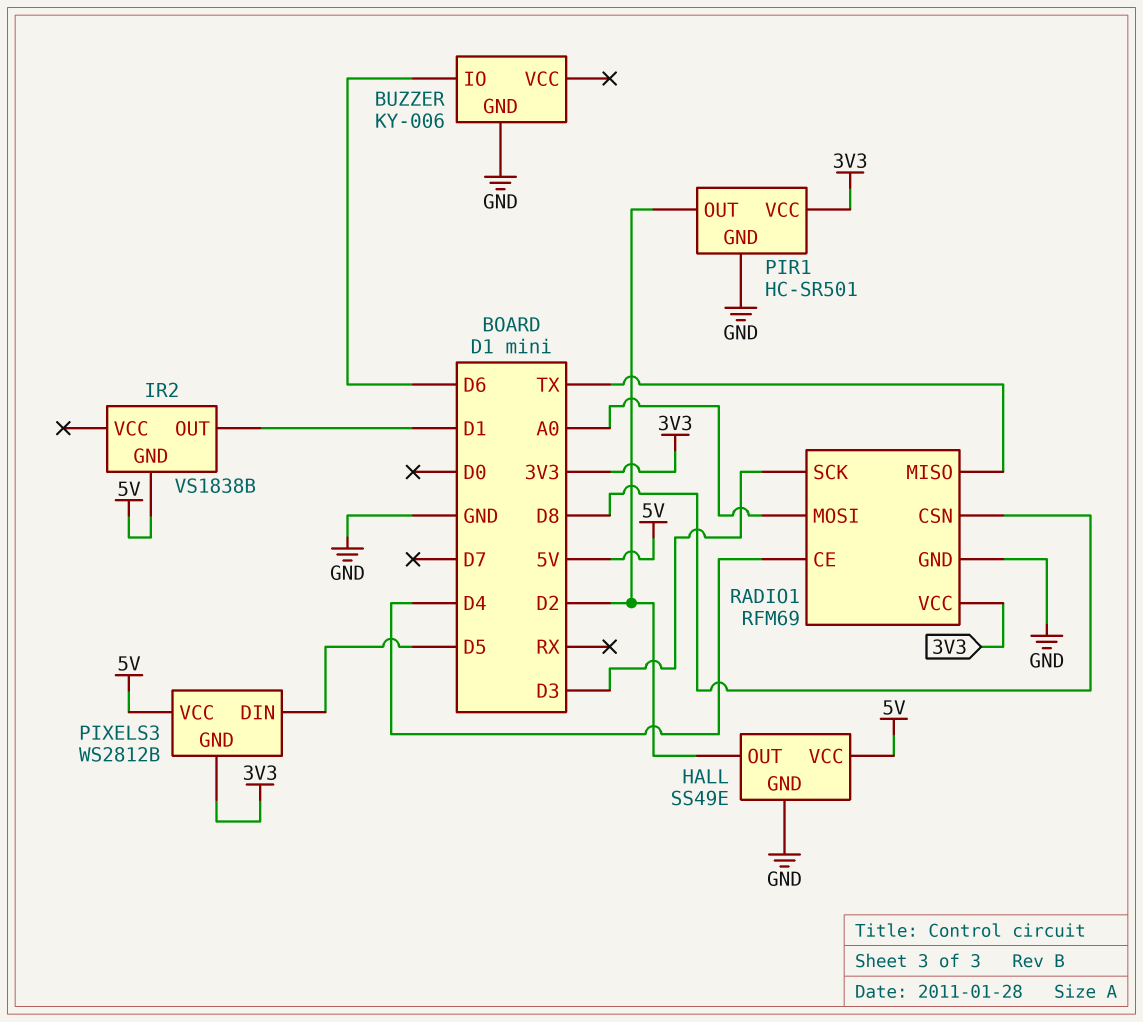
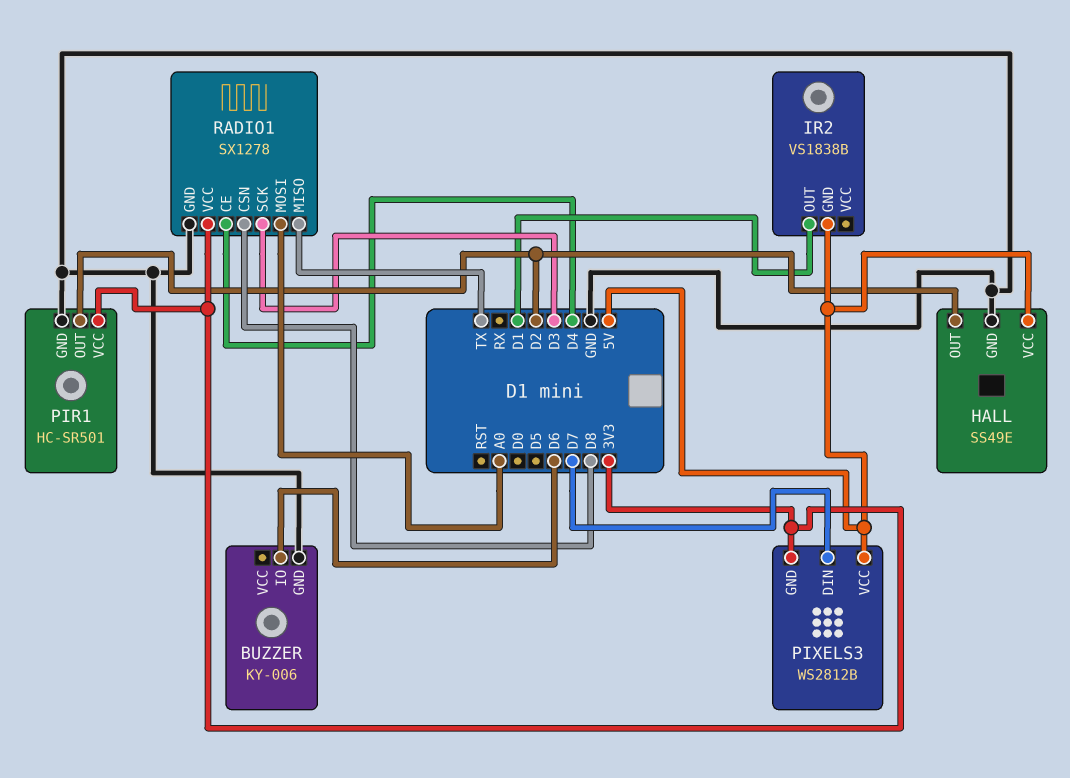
PIXELS3 pin DIN: D5 -> D7
RADIO1: RFM69 -> SX1278

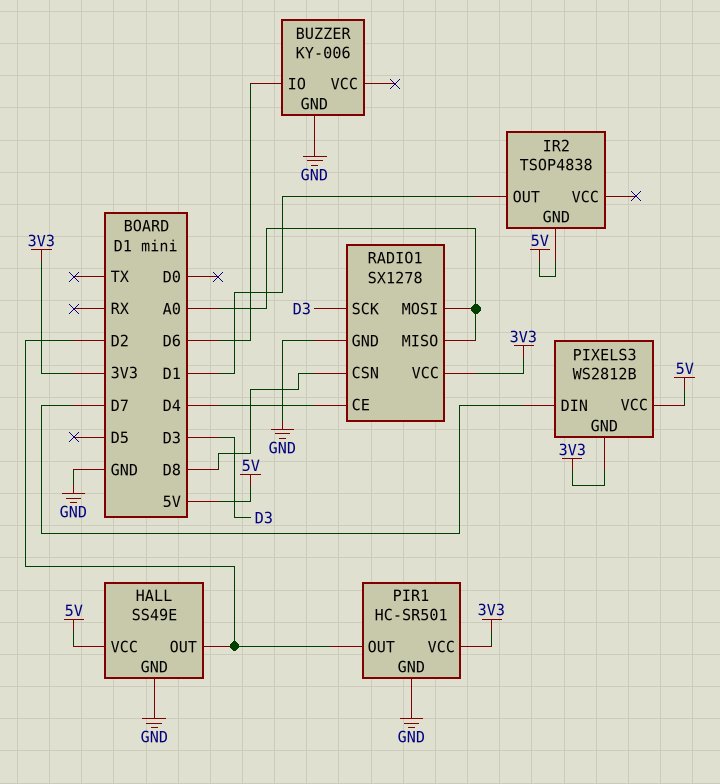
IR2: VS1838B -> TSOP4838
RADIO1 pin MISO: TX -> A0

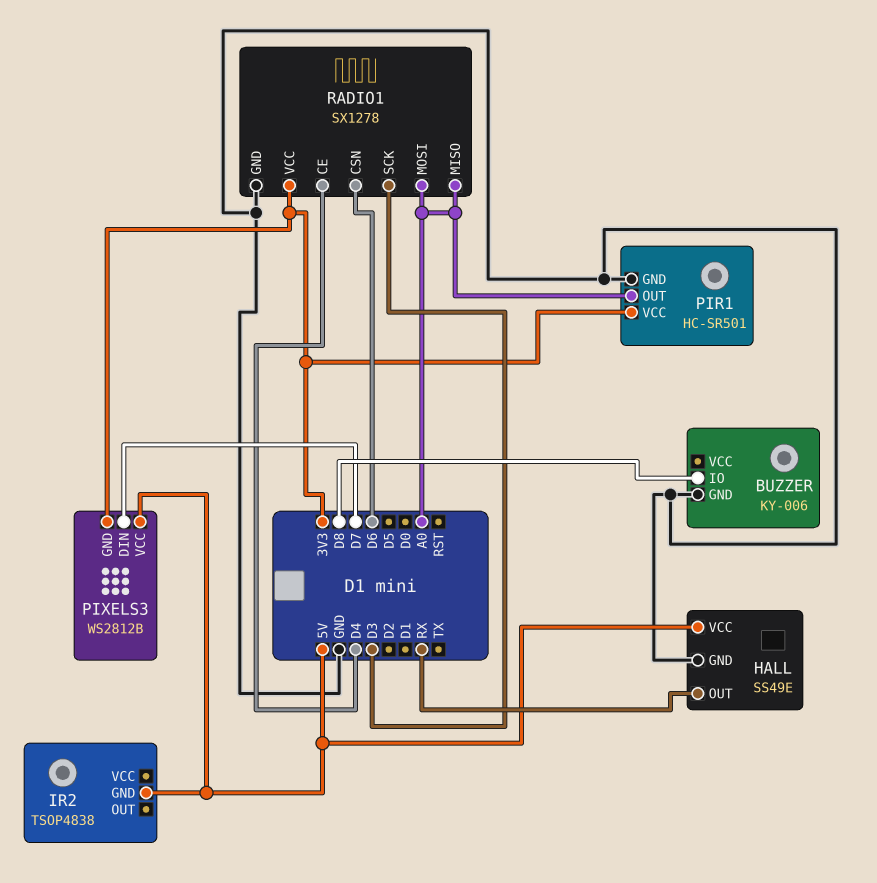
BUZZER pin IO: D6 -> D8
HALL pin OUT: D2 -> RX
IR2 pin OUT: D1 -> none
PIR1 pin OUT: D2 -> A0
RADIO1 pin CSN: D8 -> D6

